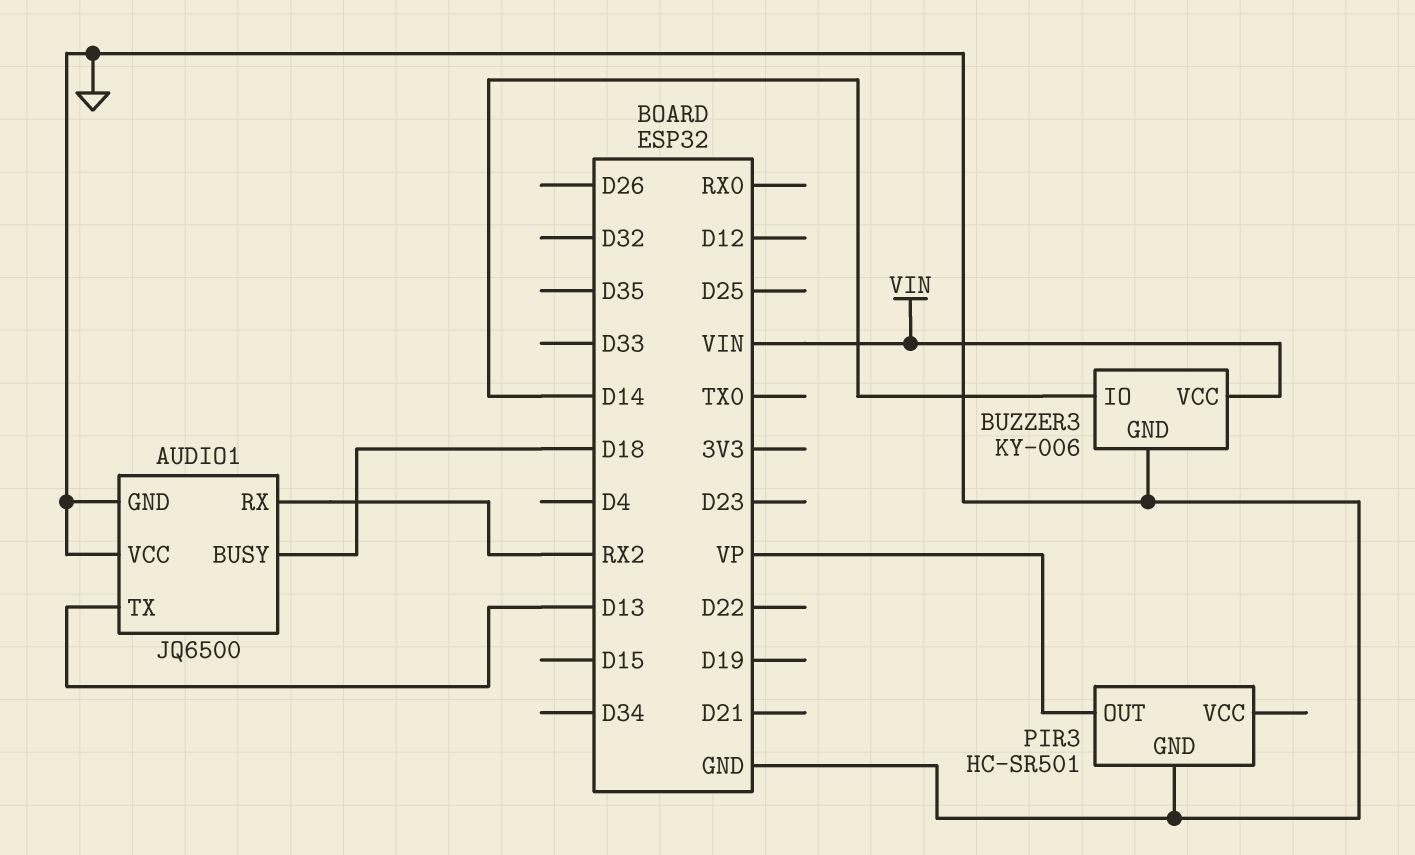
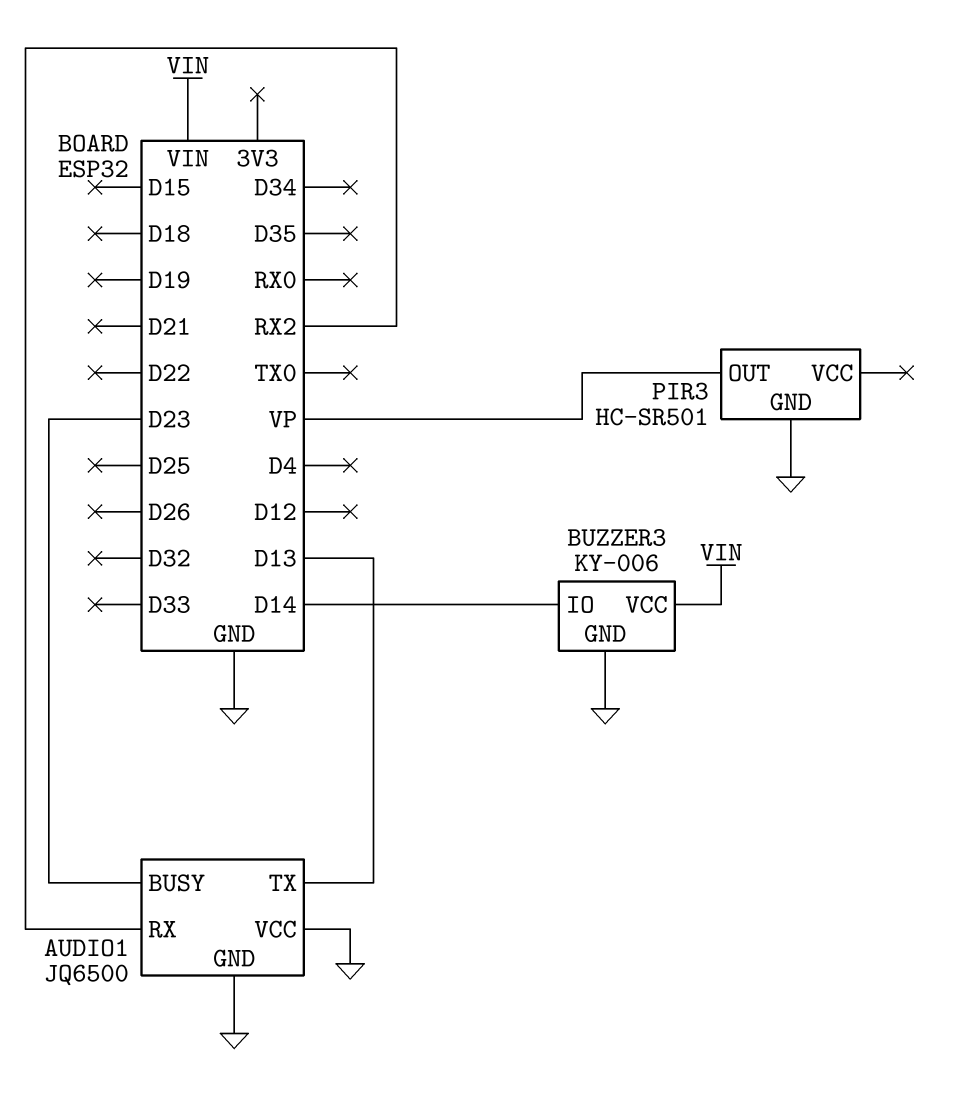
AUDIO1 pin BUSY: D18 -> D23

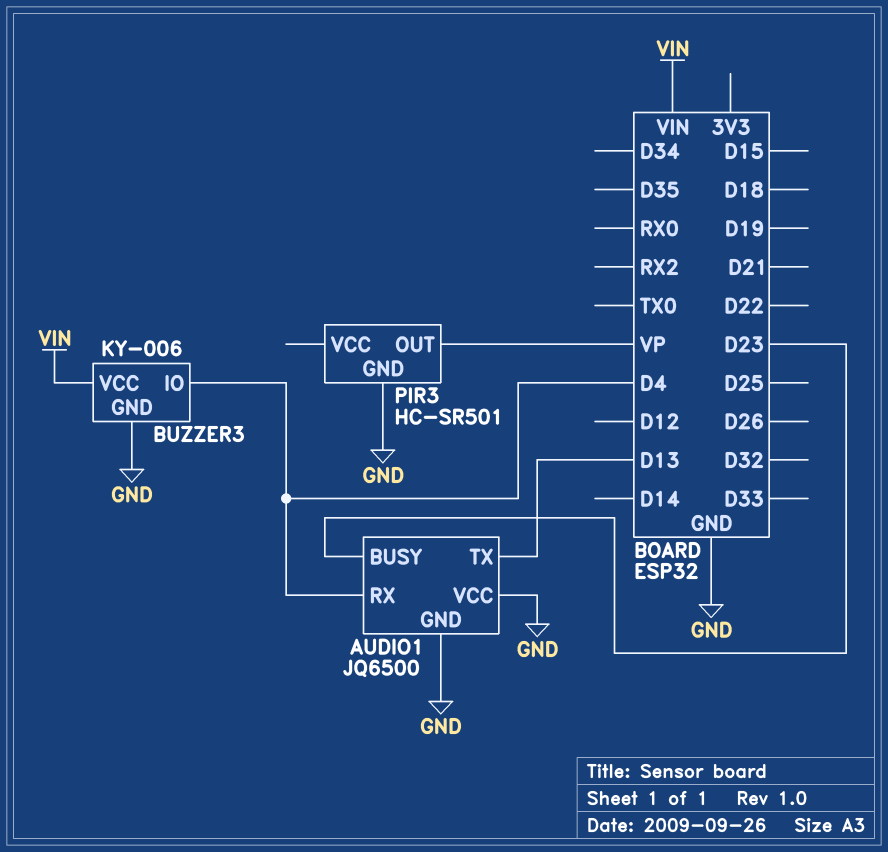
AUDIO1 pin RX: RX2 -> D4
BUZZER3 pin IO: D14 -> D4

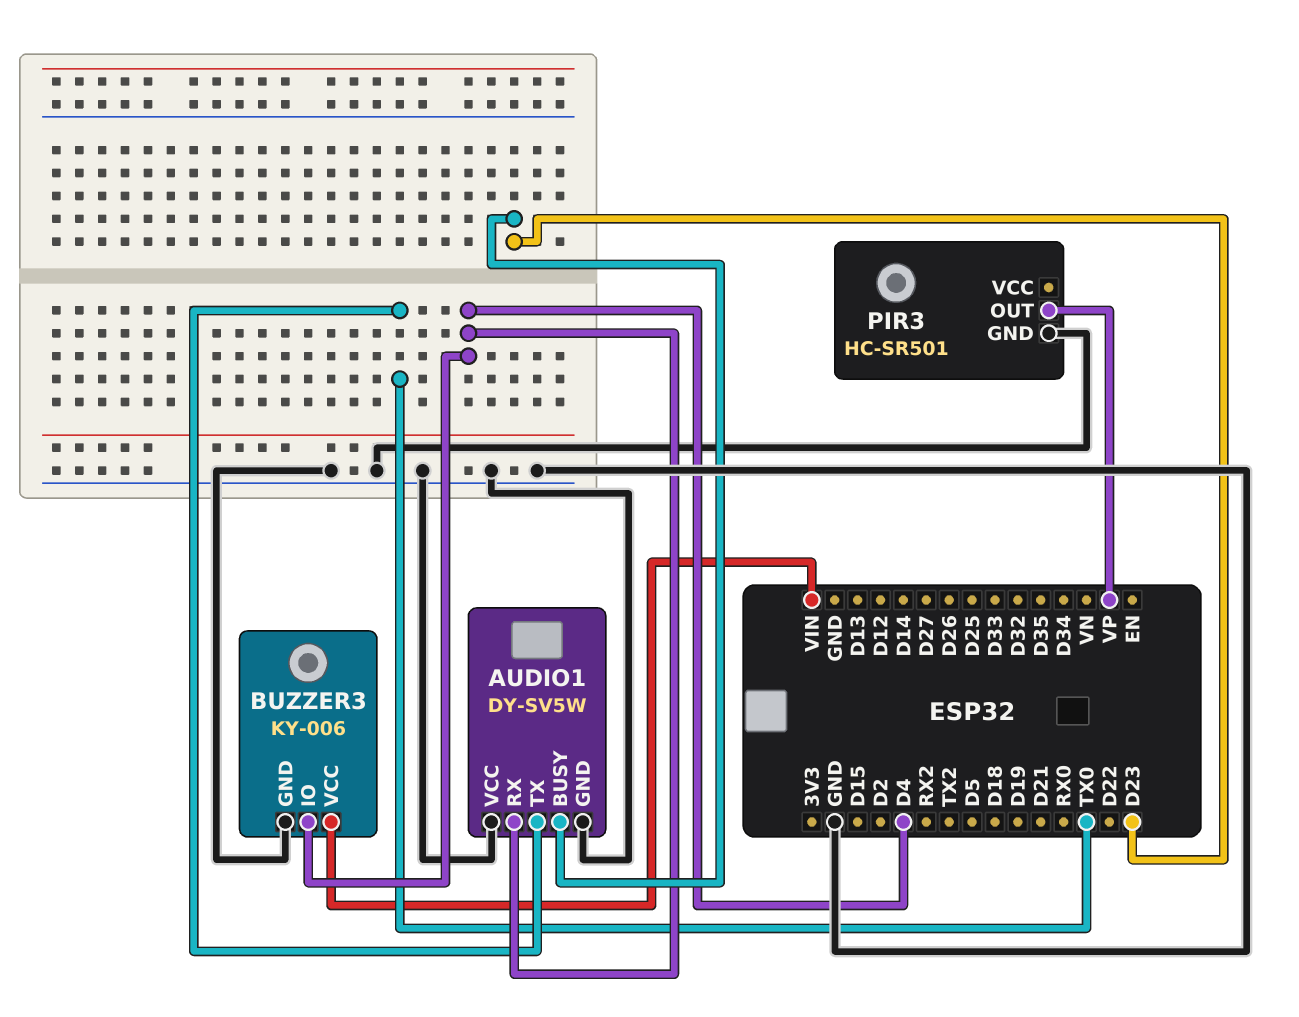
AUDIO1: JQ6500 -> DY-SV5W
AUDIO1 pin TX: D13 -> TX0

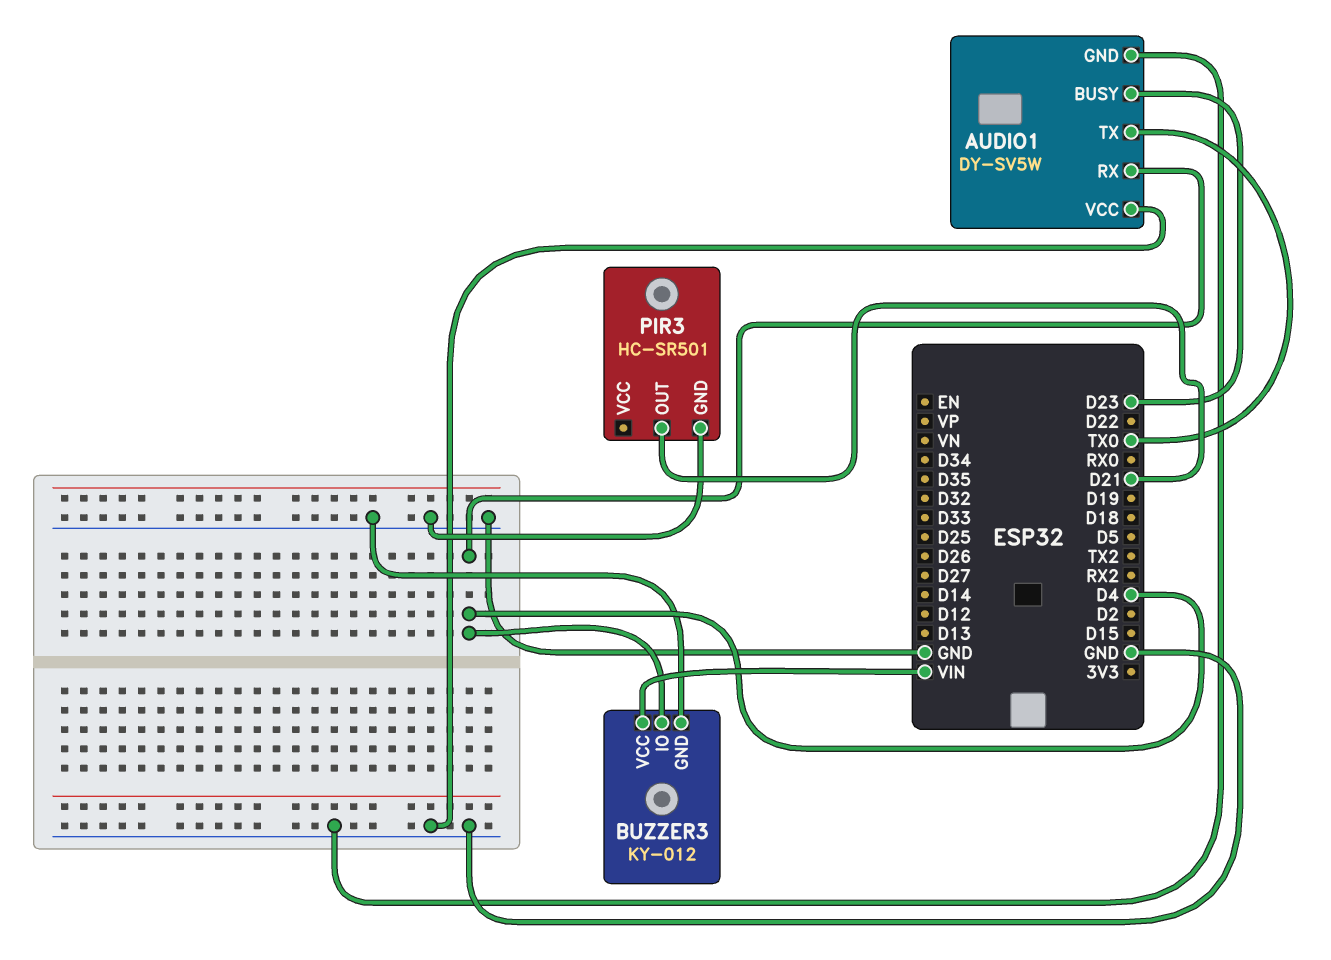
BUZZER3: KY-006 -> KY-012
PIR3 pin OUT: VP -> D21

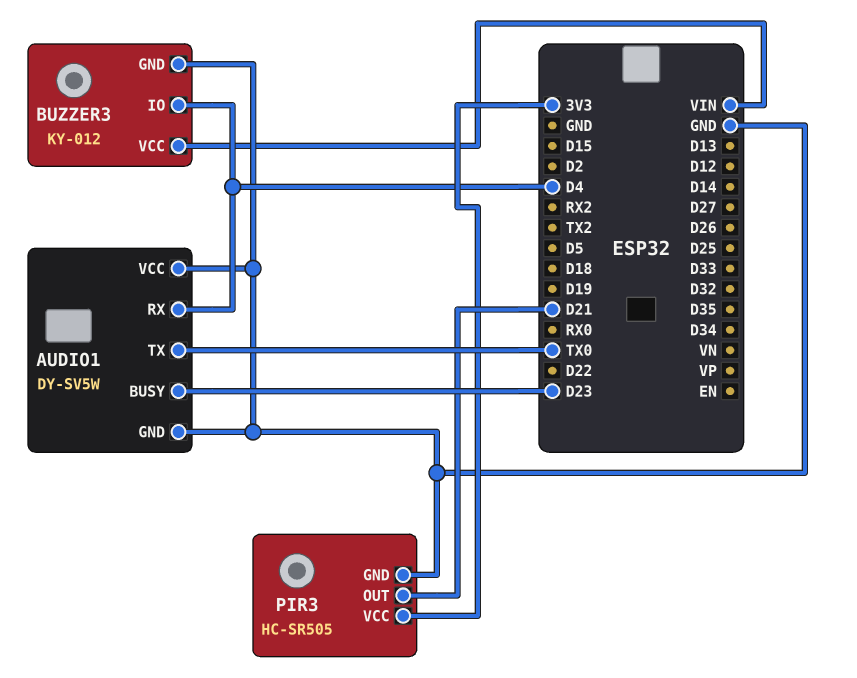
PIR3: HC-SR501 -> HC-SR505
PIR3 pin VCC: none -> 3V3

